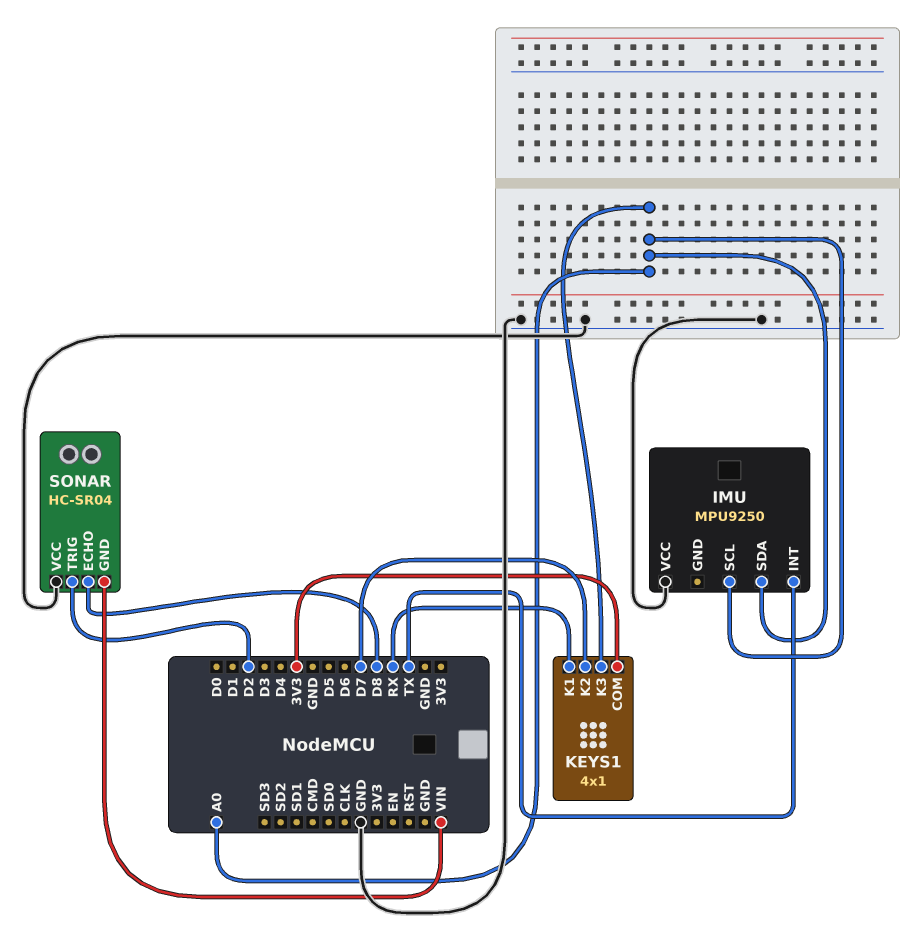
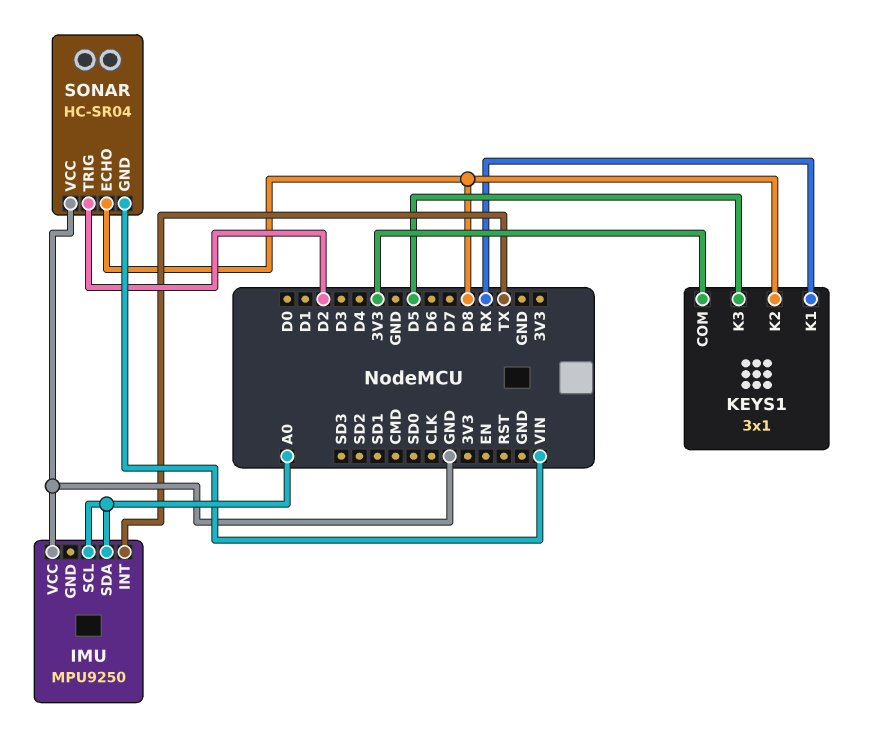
KEYS1: 4x1 -> 3x1
KEYS1 pin K2: D7 -> D8
KEYS1 pin K3: A0 -> D5

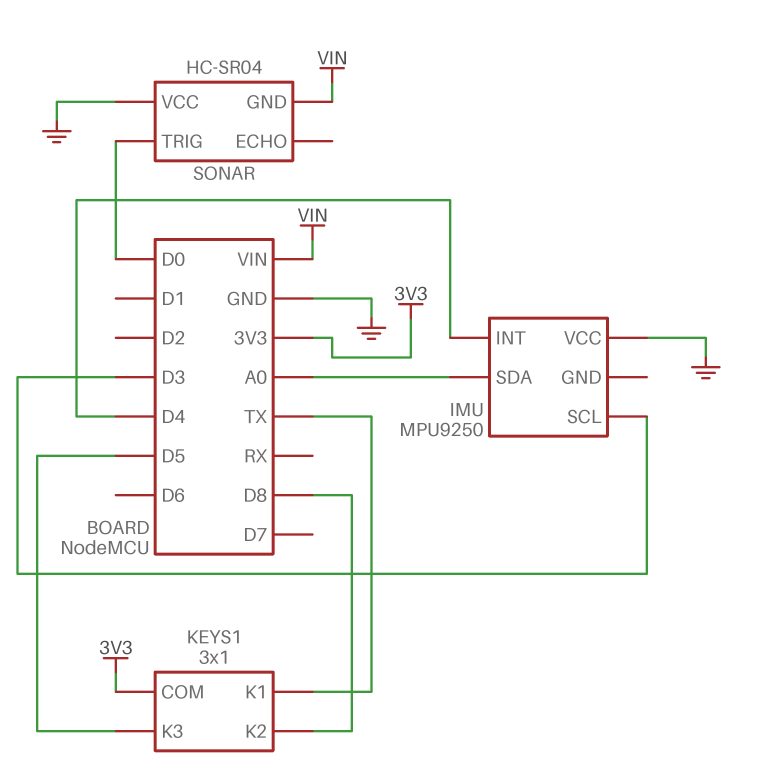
IMU pin INT: TX -> D4
IMU pin SCL: A0 -> D3
KEYS1 pin K1: RX -> TX
SONAR pin ECHO: D8 -> none
SONAR pin TRIG: D2 -> D0

